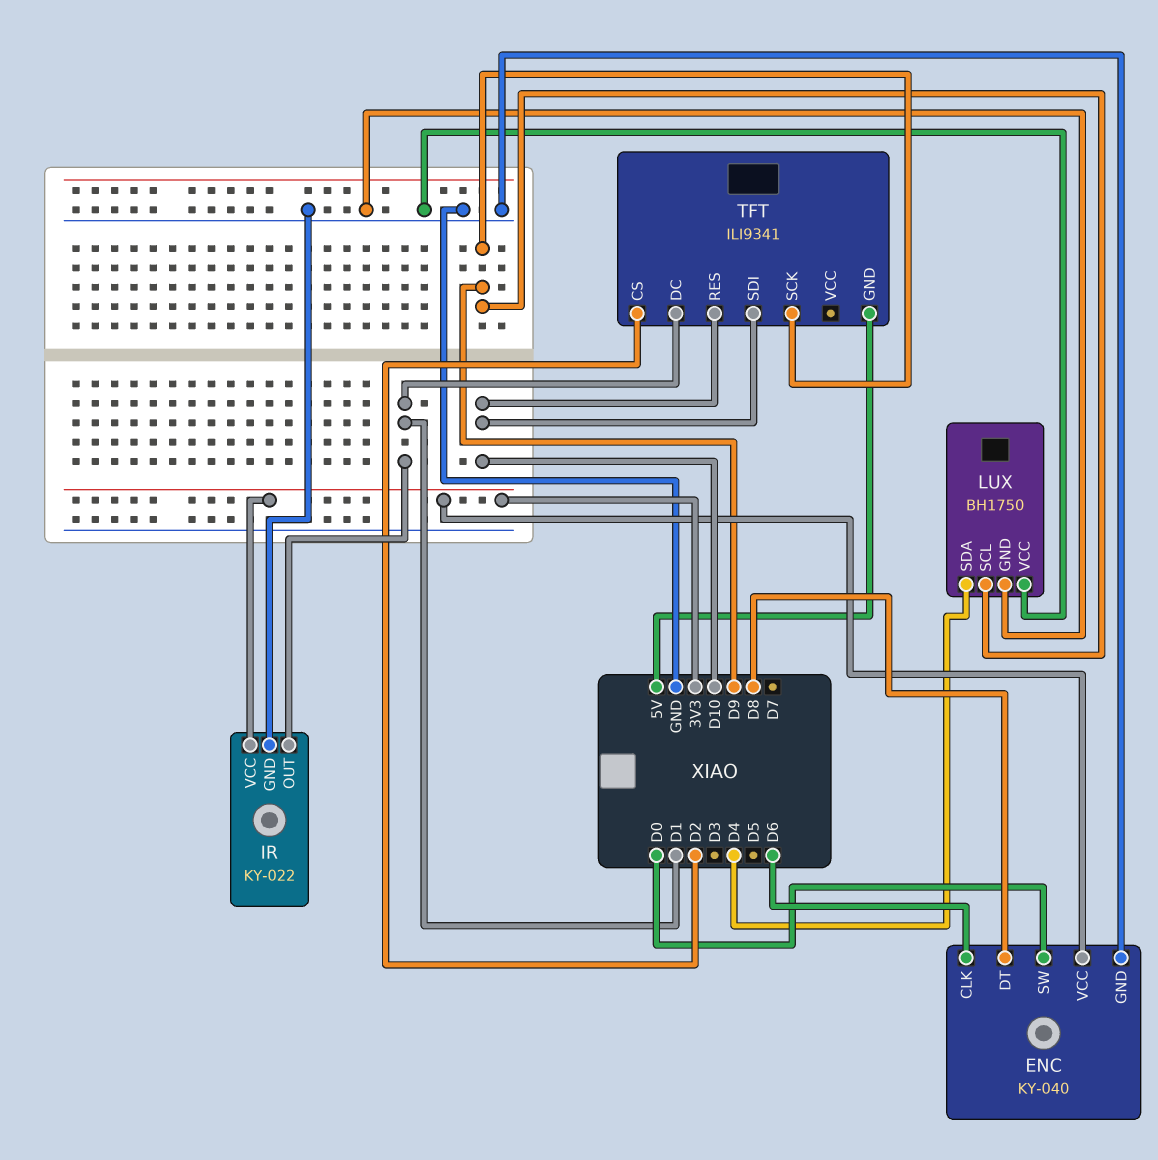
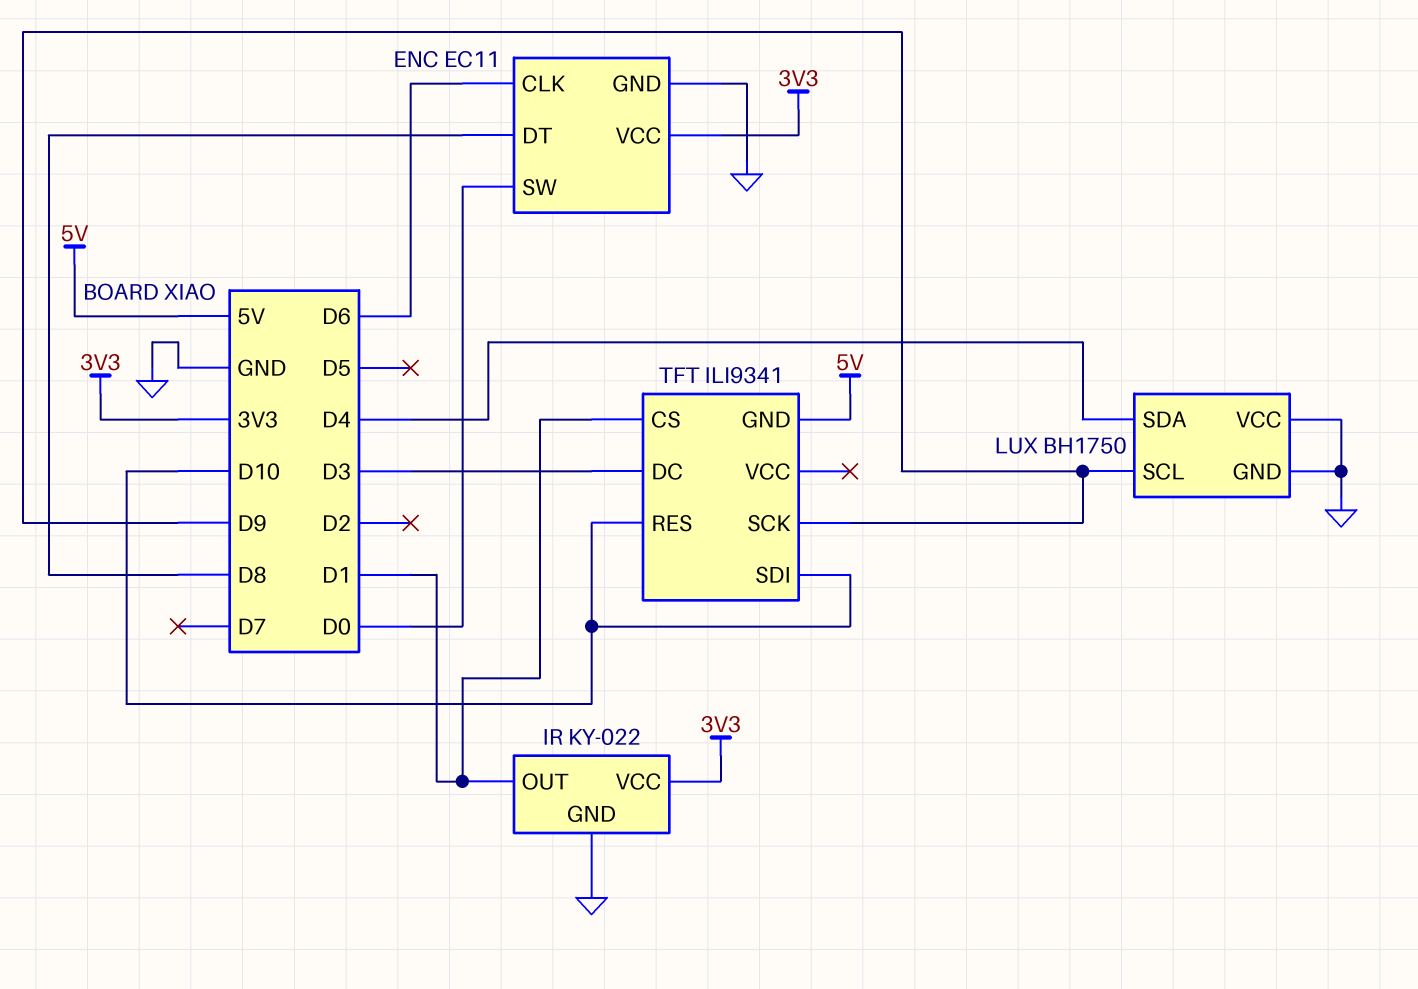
ENC: KY-040 -> EC11
TFT pin CS: D2 -> D1
TFT pin DC: D1 -> D3

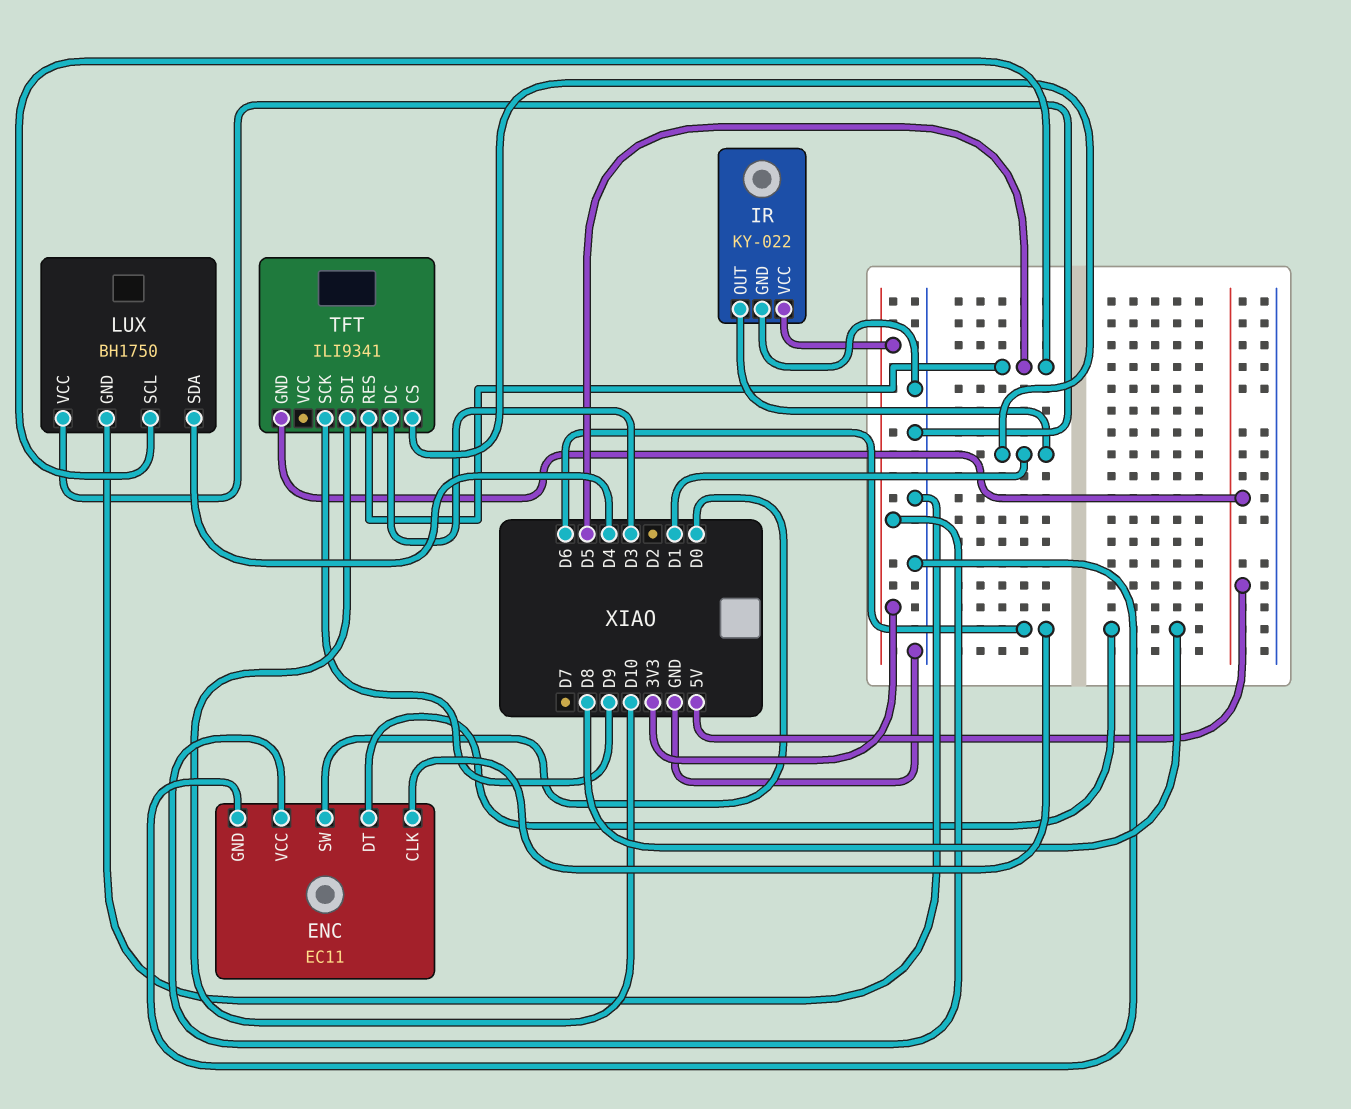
LUX pin SCL: D9 -> D5
TFT pin RES: D10 -> D5

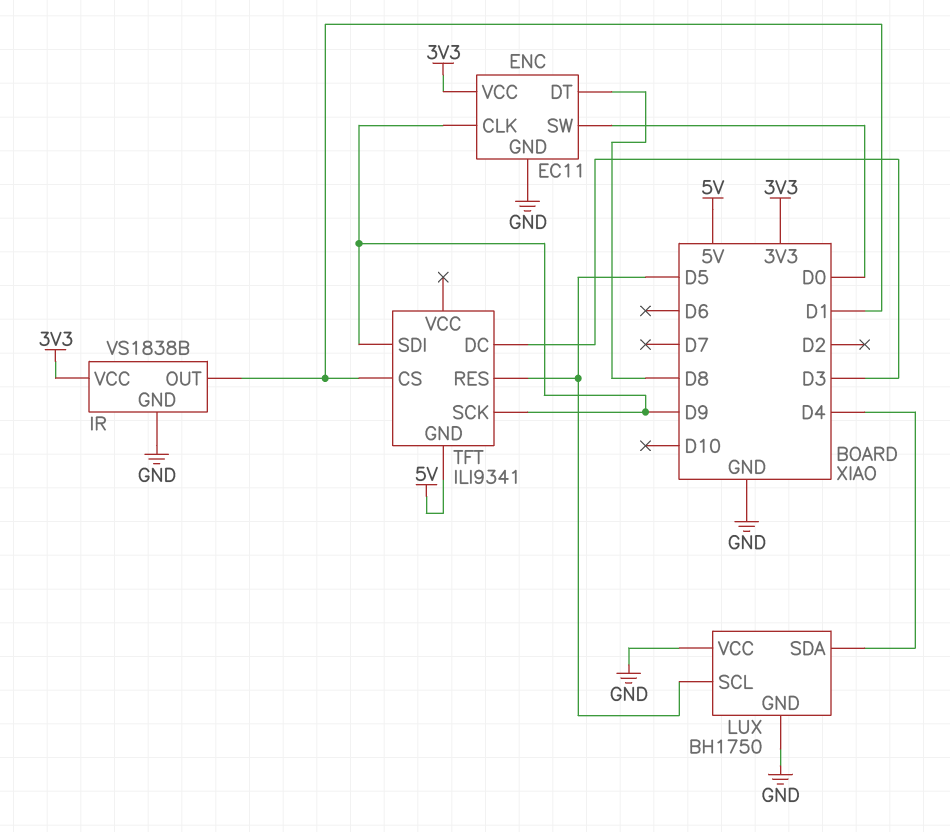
ENC pin CLK: D6 -> D9
IR: KY-022 -> VS1838B
TFT pin SDI: D10 -> D9

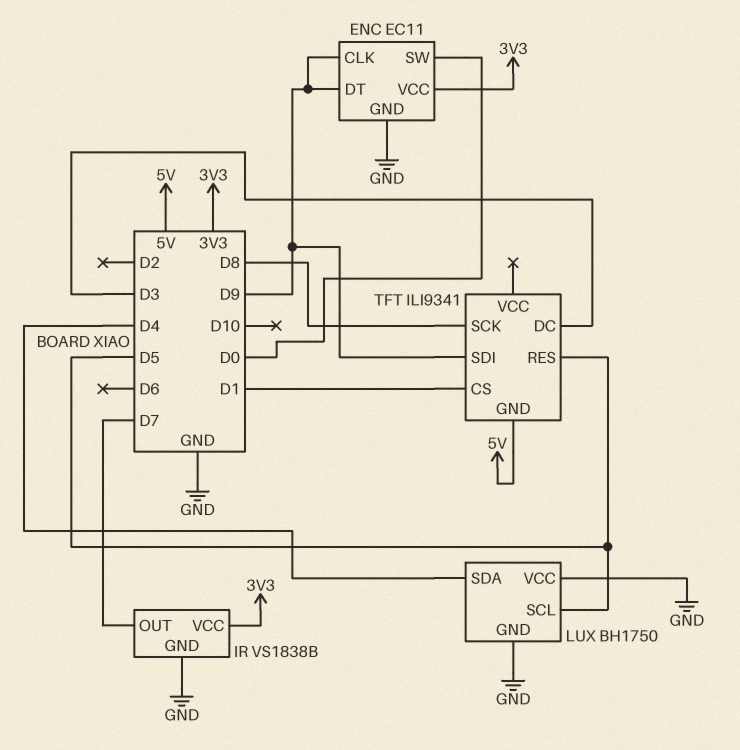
ENC pin DT: D8 -> D9
IR pin OUT: D1 -> D7
TFT pin SCK: D9 -> D8

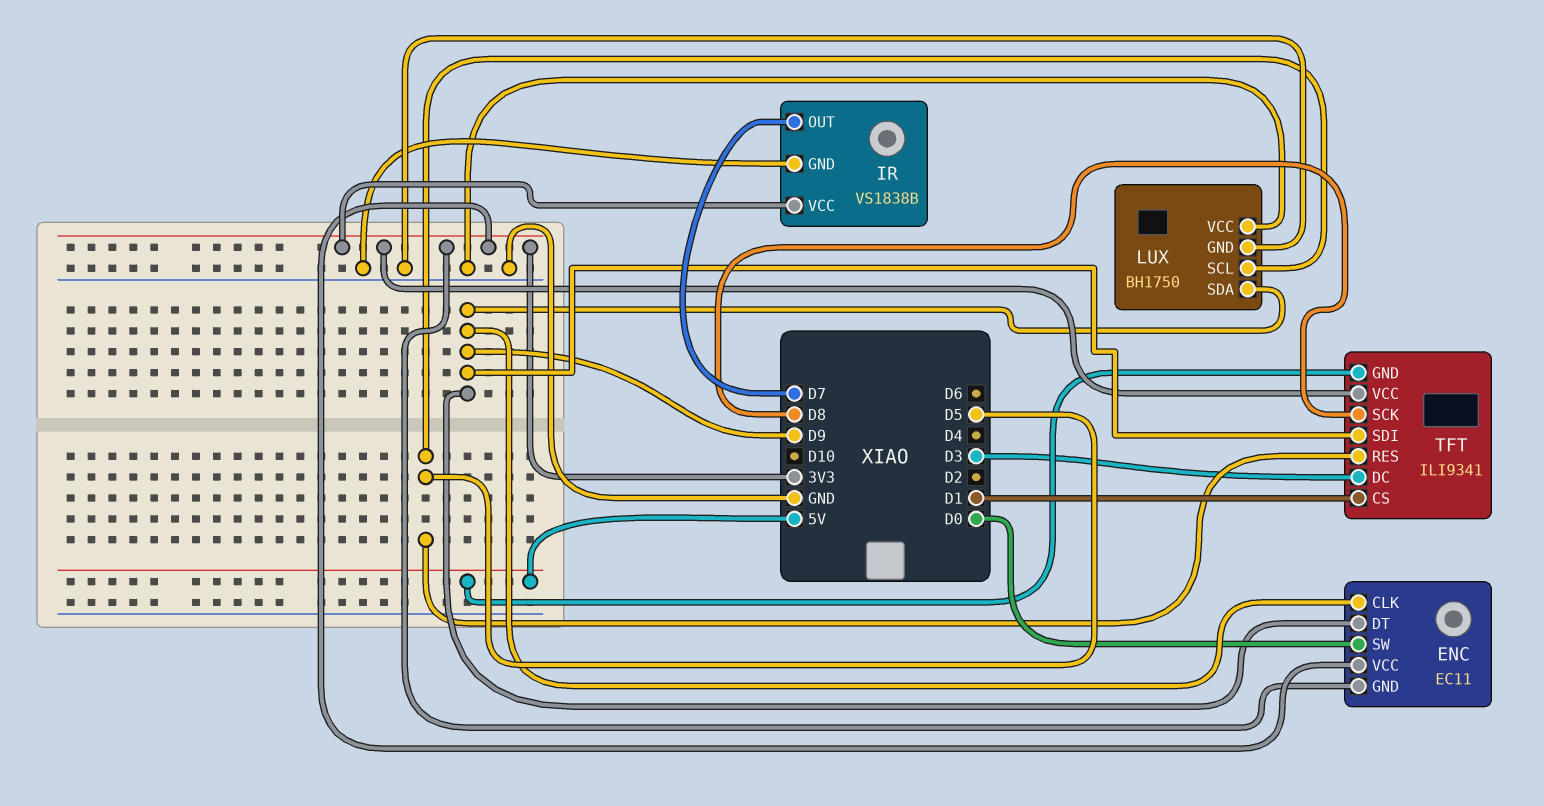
ENC pin GND: GND -> 3V3
LUX pin SDA: D4 -> D9
TFT pin VCC: none -> 3V3

